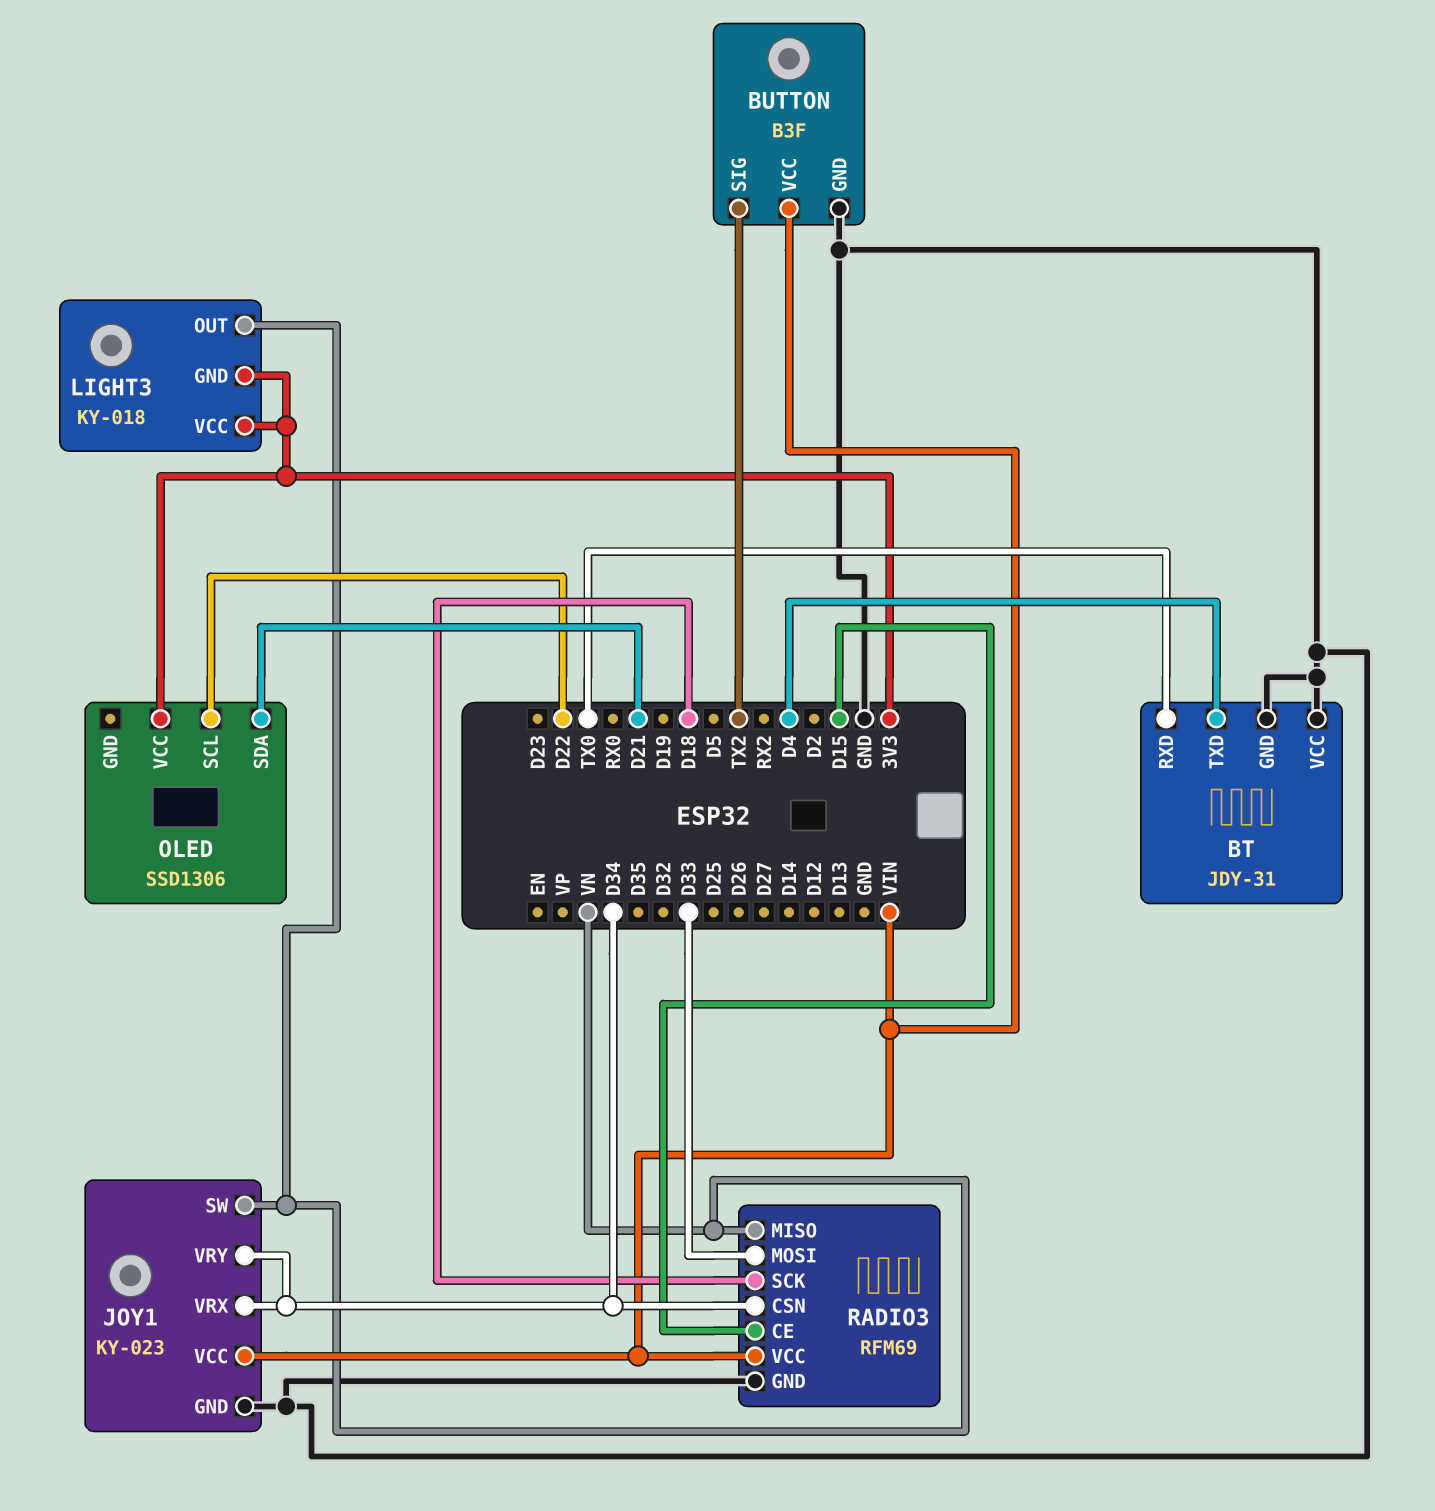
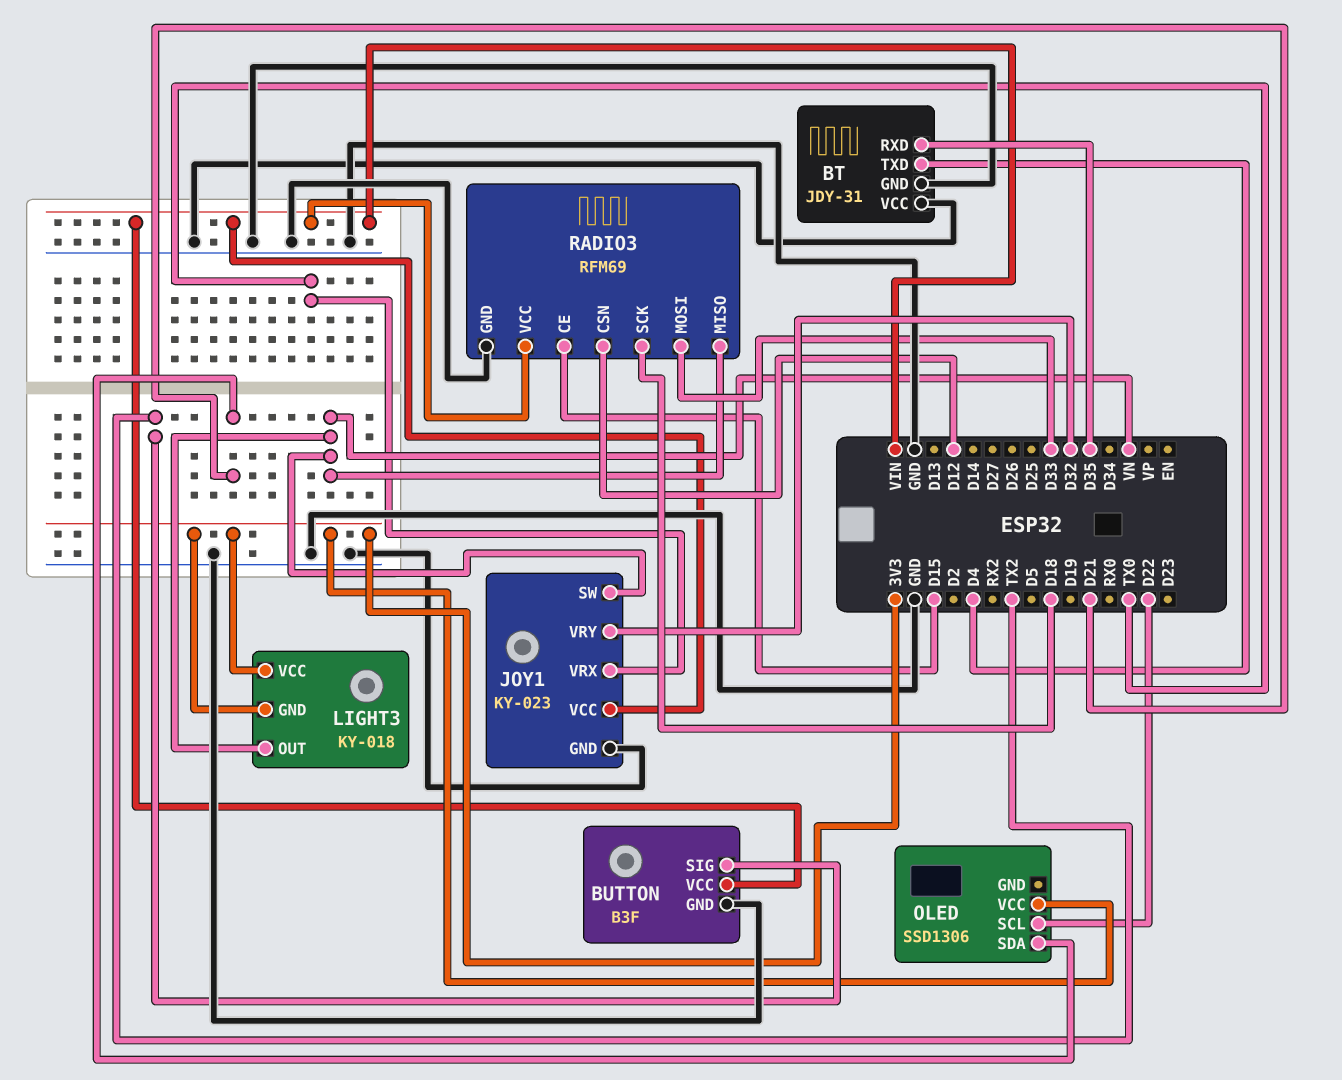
BT pin RXD: TX0 -> D35
JOY1 pin VRX: D34 -> TX0
JOY1 pin VRY: D34 -> D32
RADIO3 pin CSN: D34 -> D12

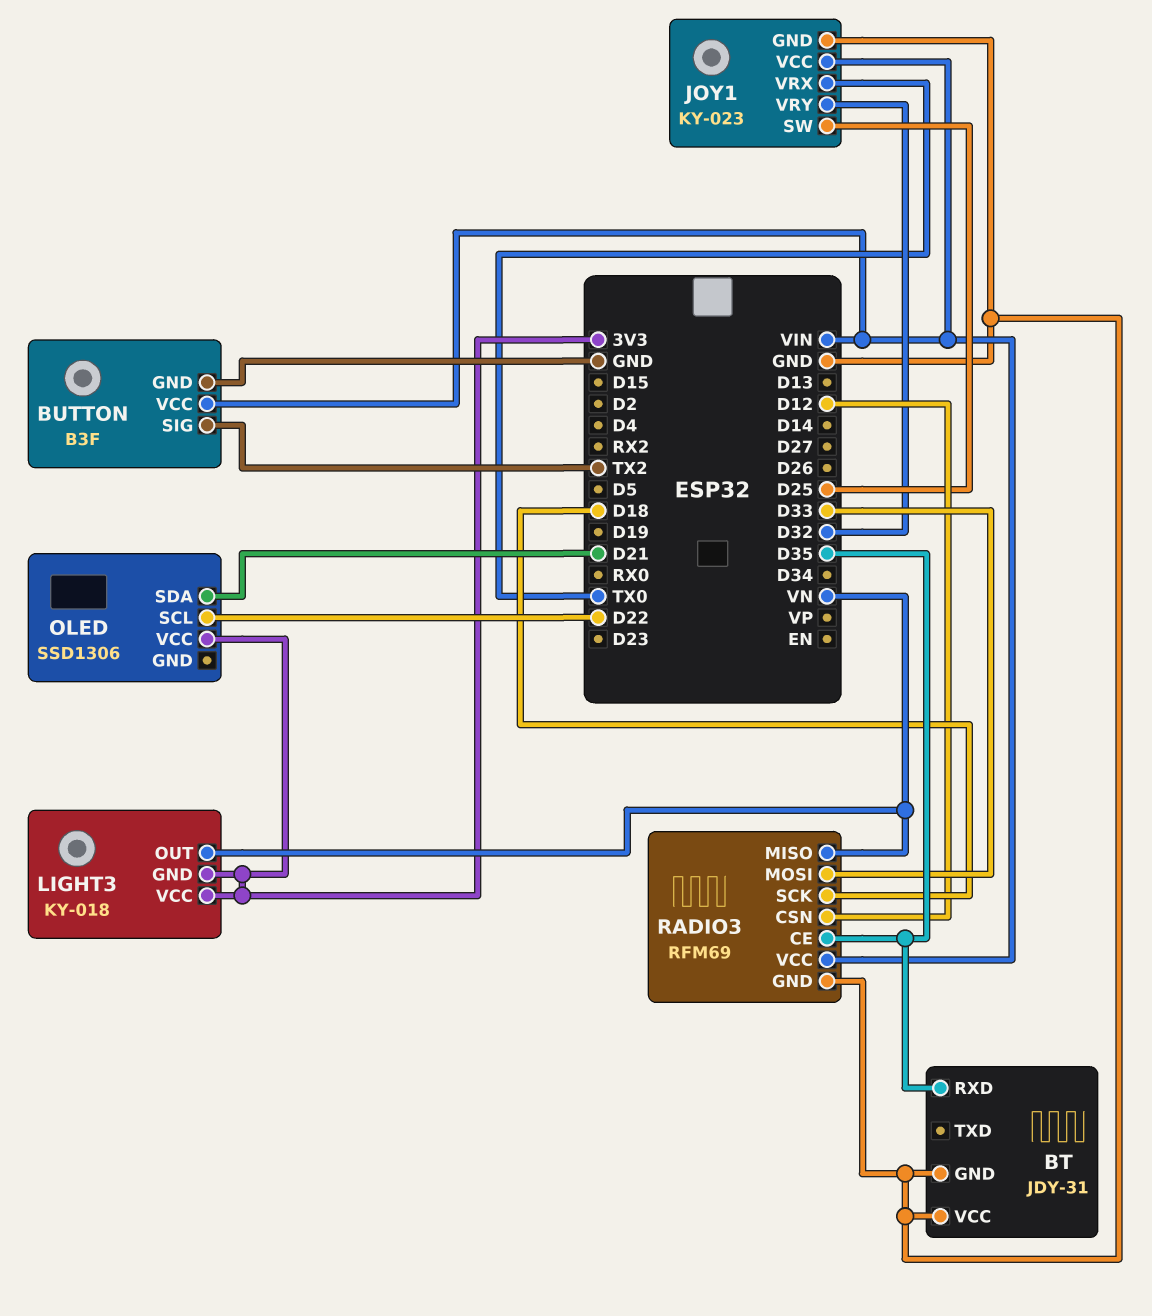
BT pin TXD: D4 -> none
JOY1 pin SW: VN -> D25
RADIO3 pin CE: D15 -> D35

